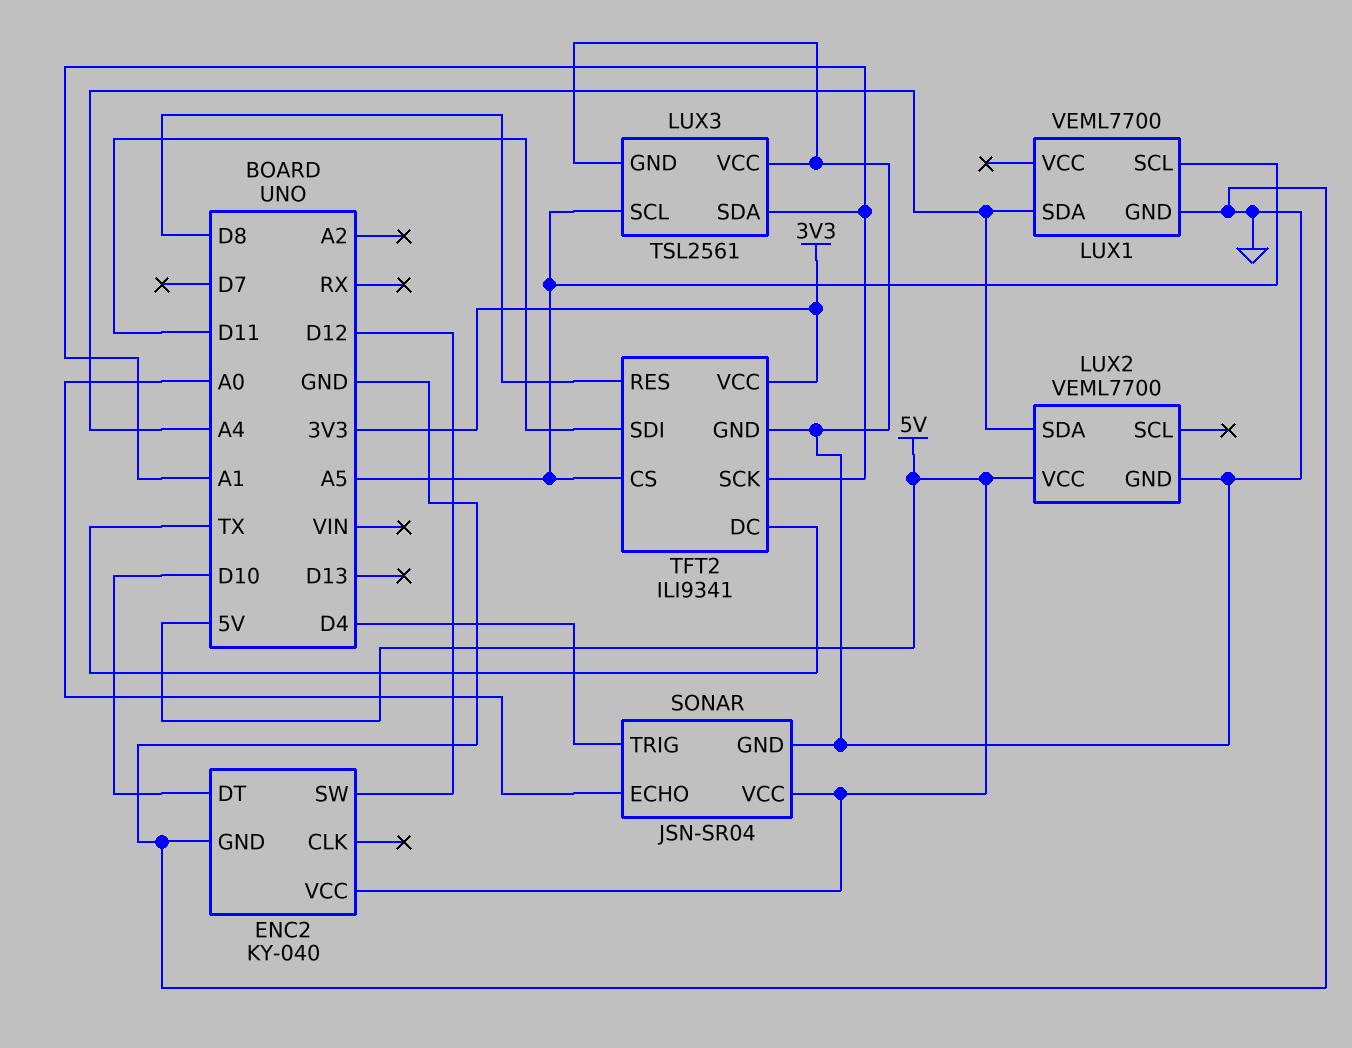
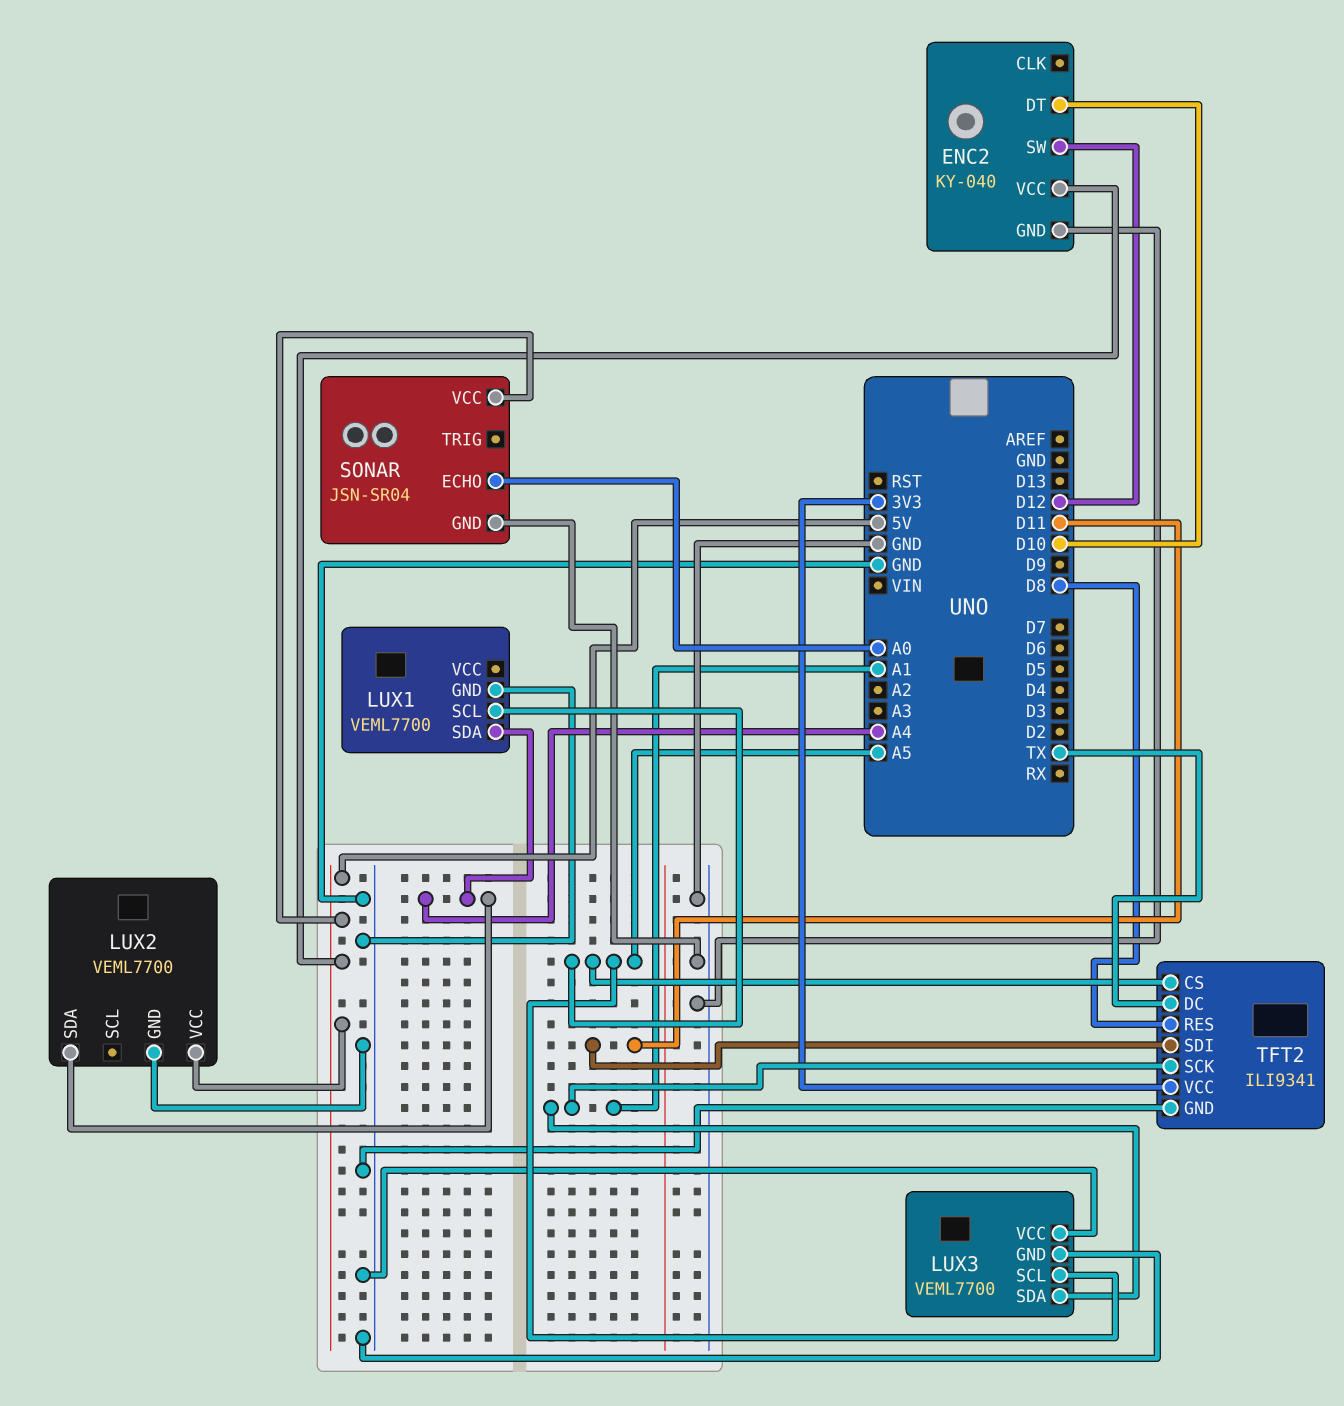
LUX3: TSL2561 -> VEML7700
SONAR pin TRIG: D4 -> none

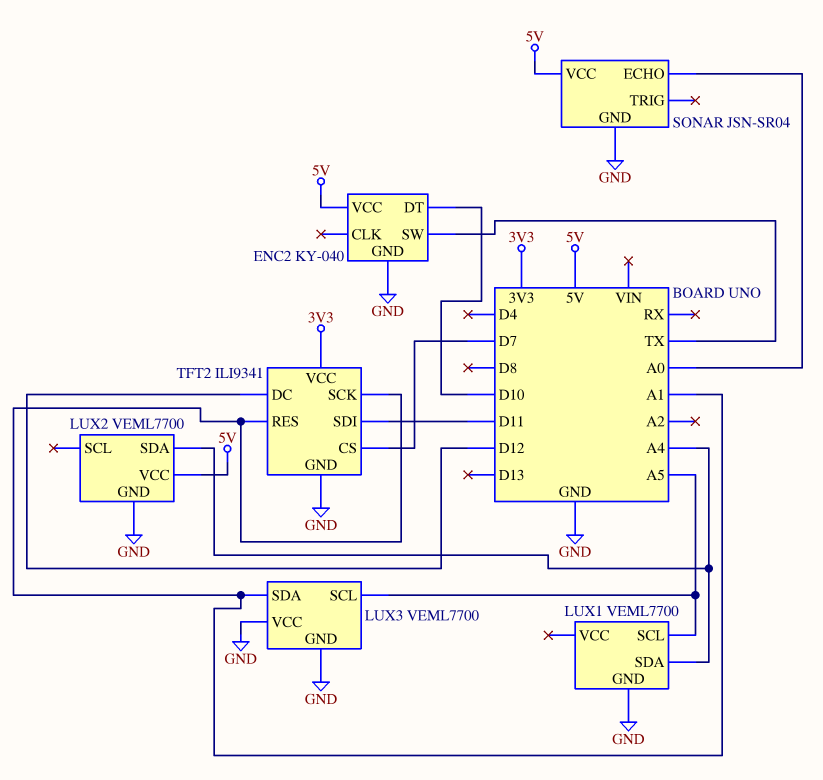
ENC2 pin SW: D12 -> TX
TFT2 pin CS: A5 -> D7
TFT2 pin DC: TX -> D12
TFT2 pin RES: D8 -> A1

